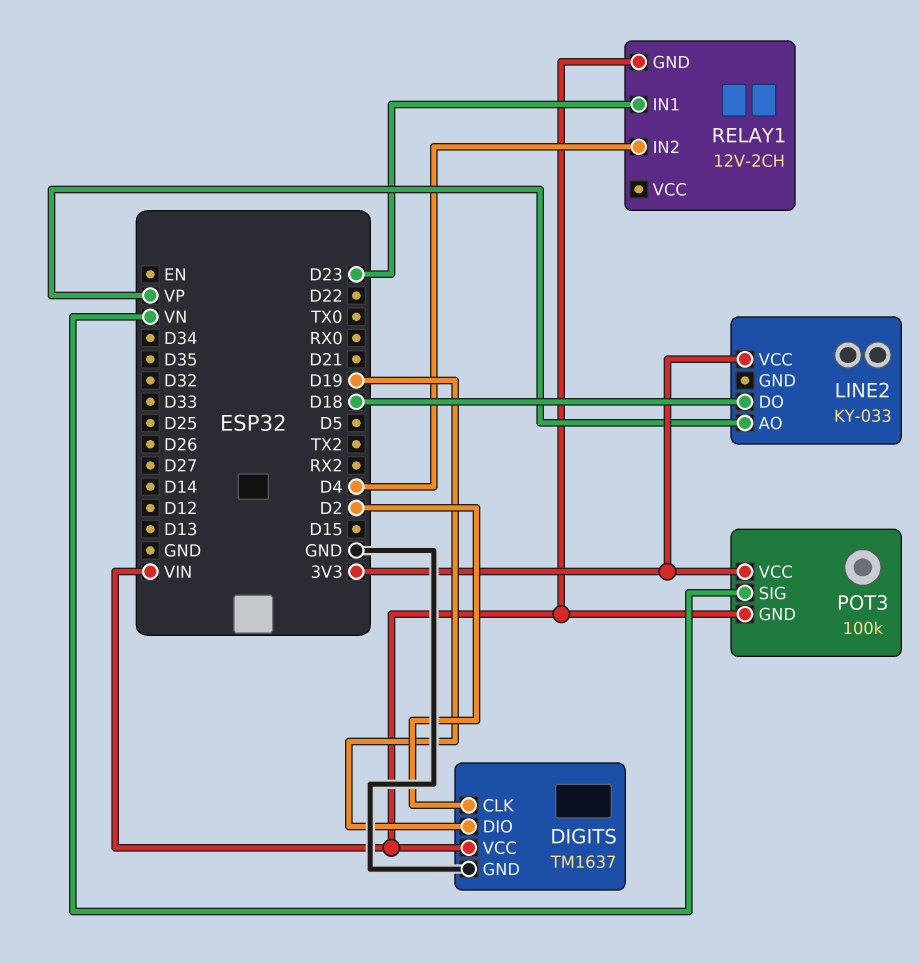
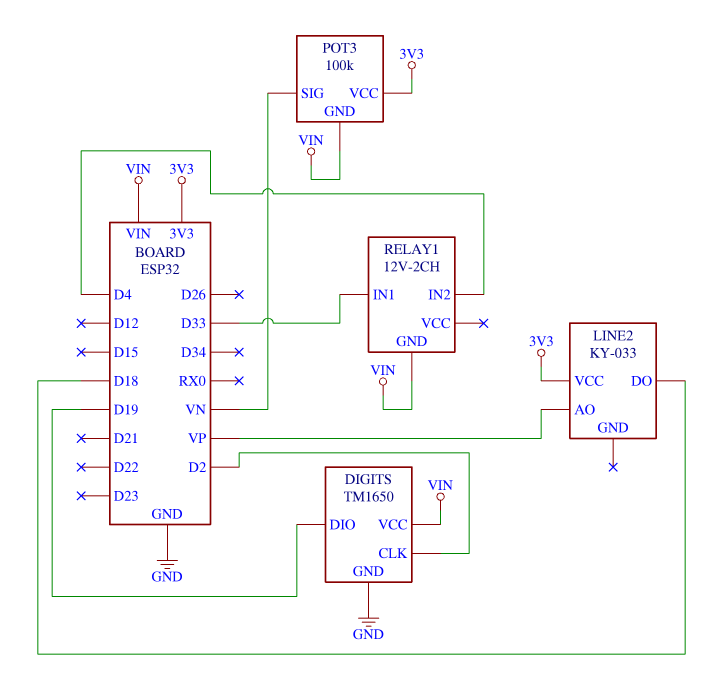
DIGITS: TM1637 -> TM1650
RELAY1 pin IN1: D23 -> D33

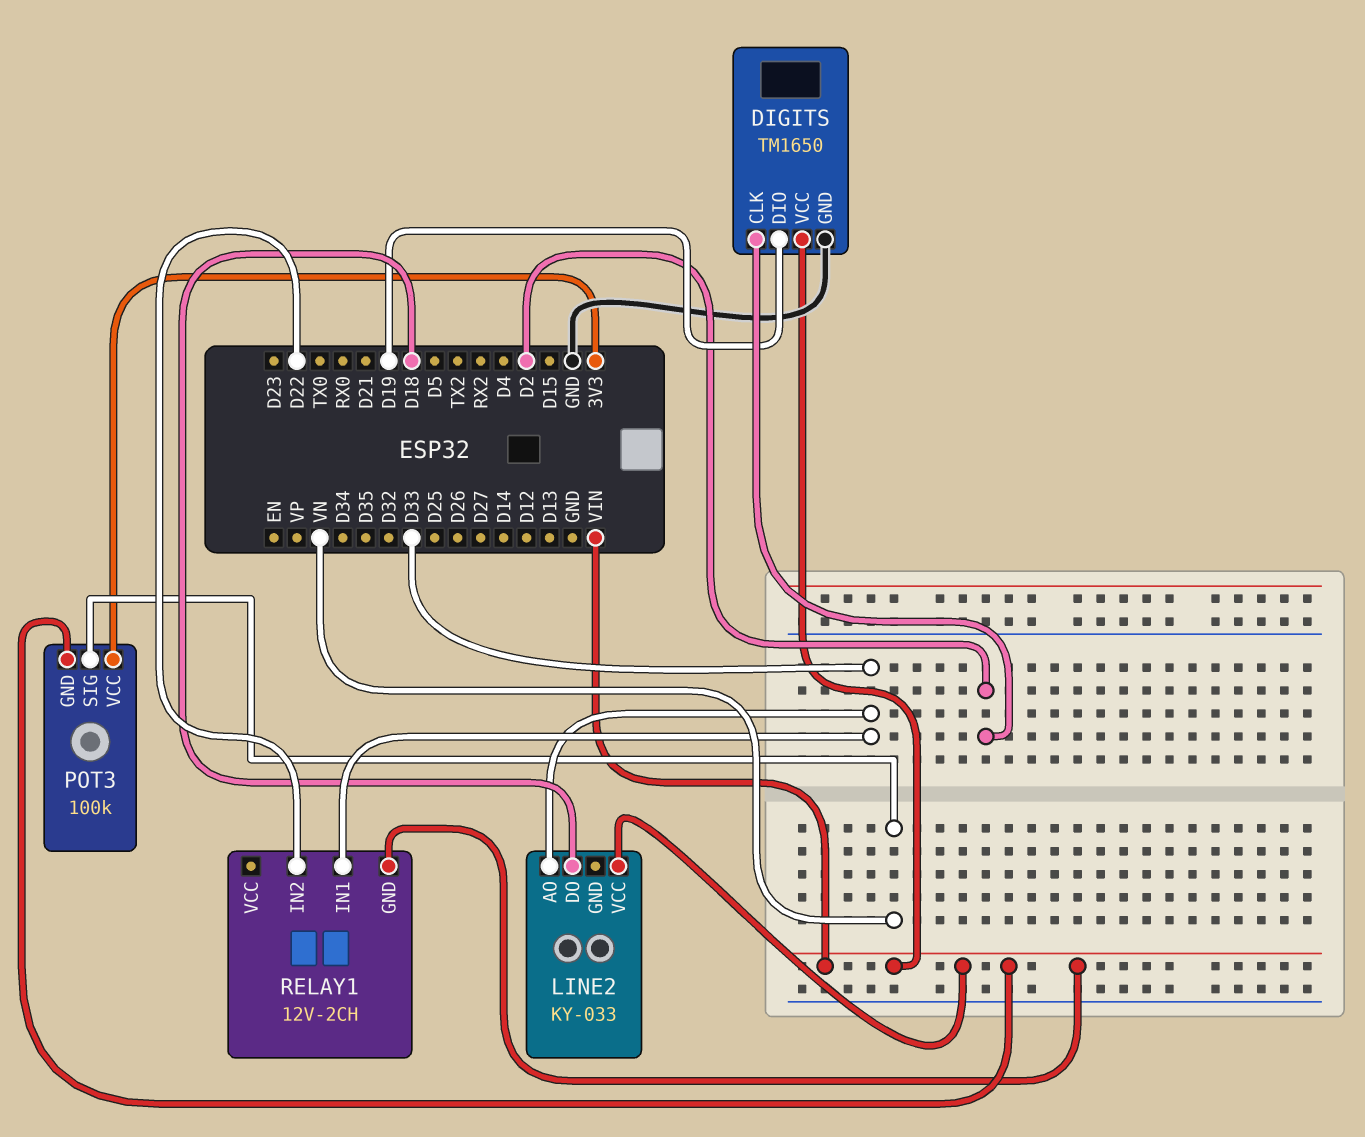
LINE2 pin AO: VP -> D33
LINE2 pin VCC: 3V3 -> VIN
RELAY1 pin IN2: D4 -> D22

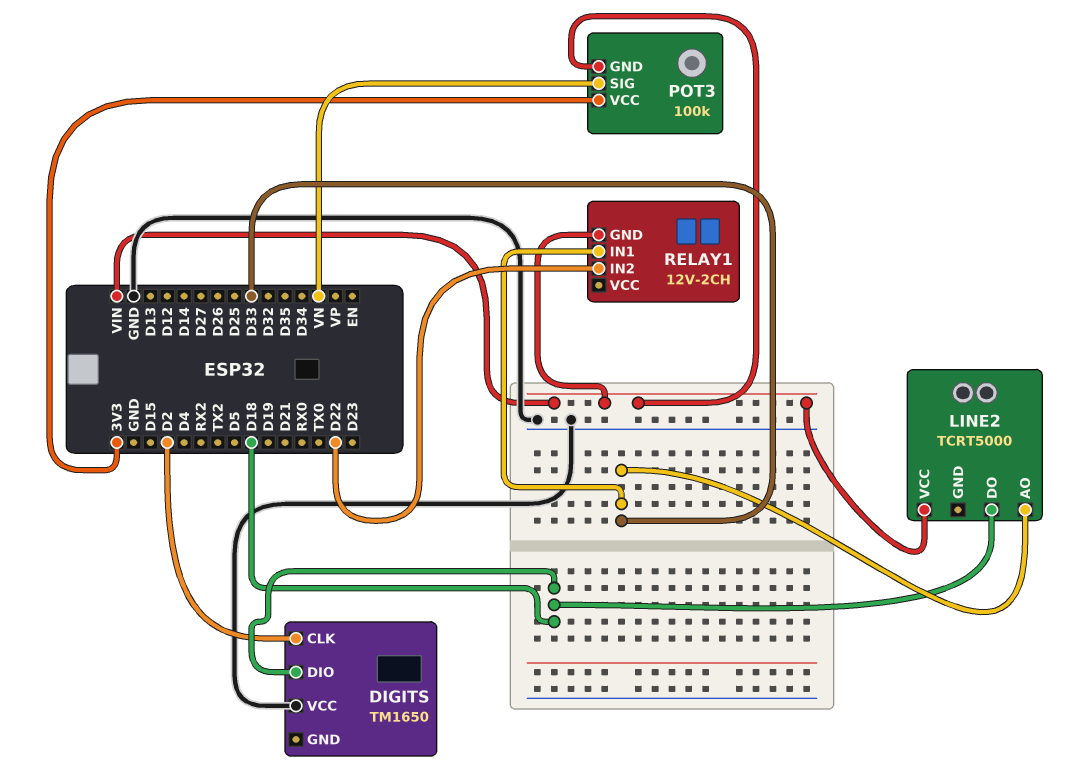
DIGITS pin DIO: D19 -> D18
DIGITS pin GND: GND -> none
DIGITS pin VCC: VIN -> GND
LINE2: KY-033 -> TCRT5000

